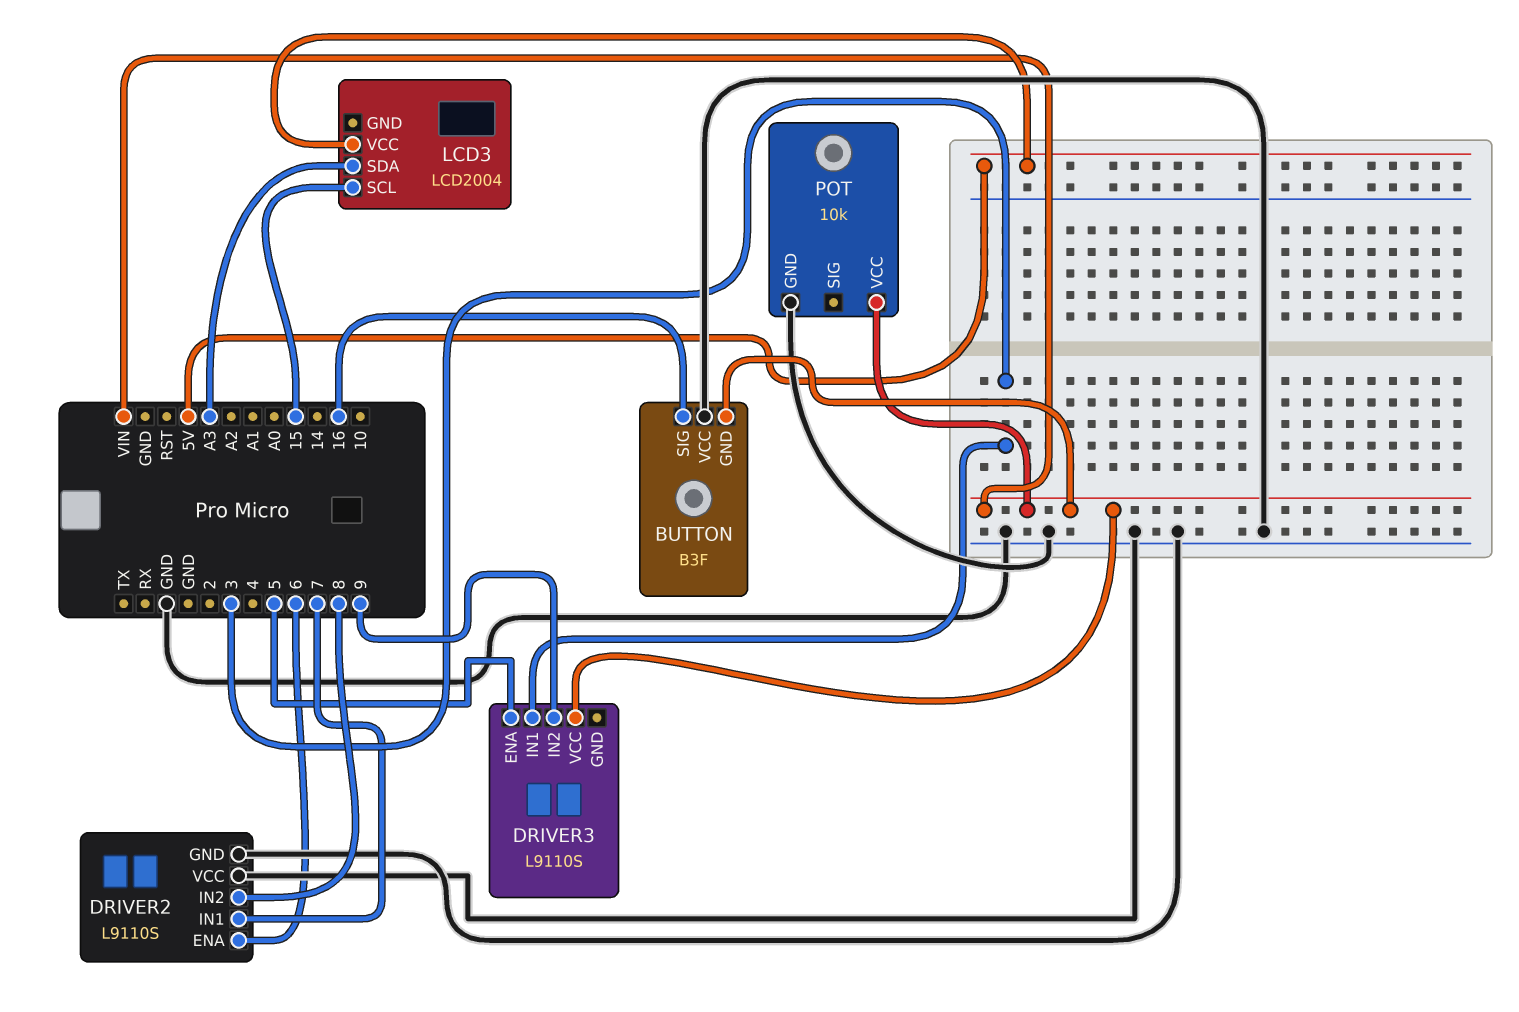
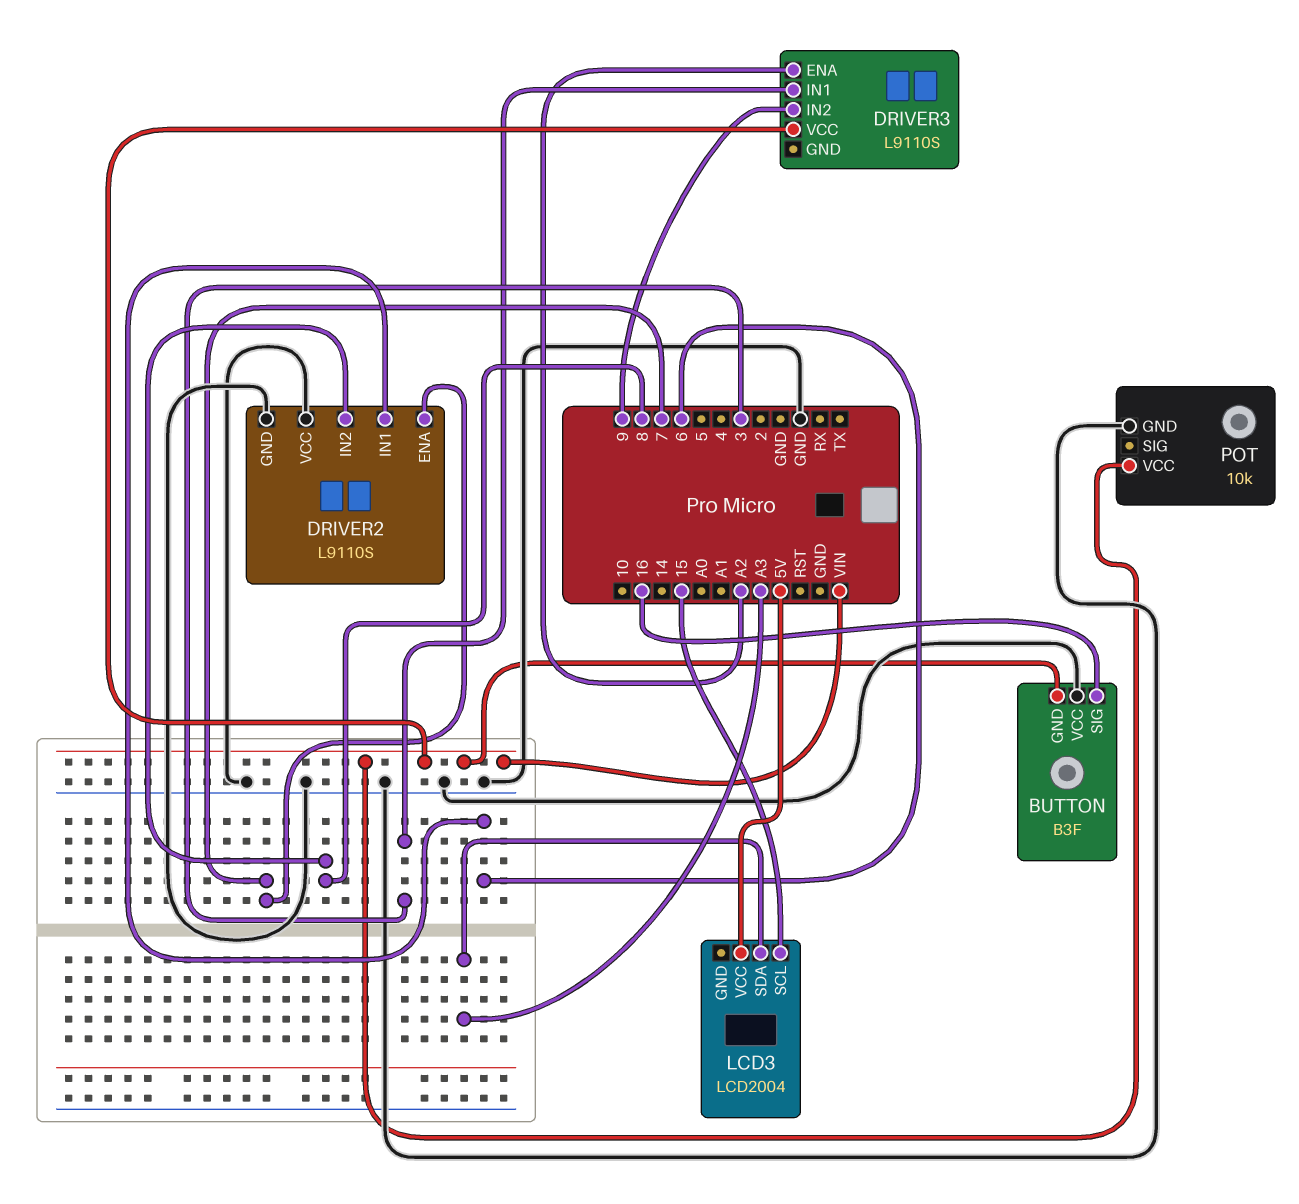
DRIVER2 pin ENA: 6 -> 7
DRIVER2 pin IN1: 7 -> 6
DRIVER3 pin ENA: 5 -> A2

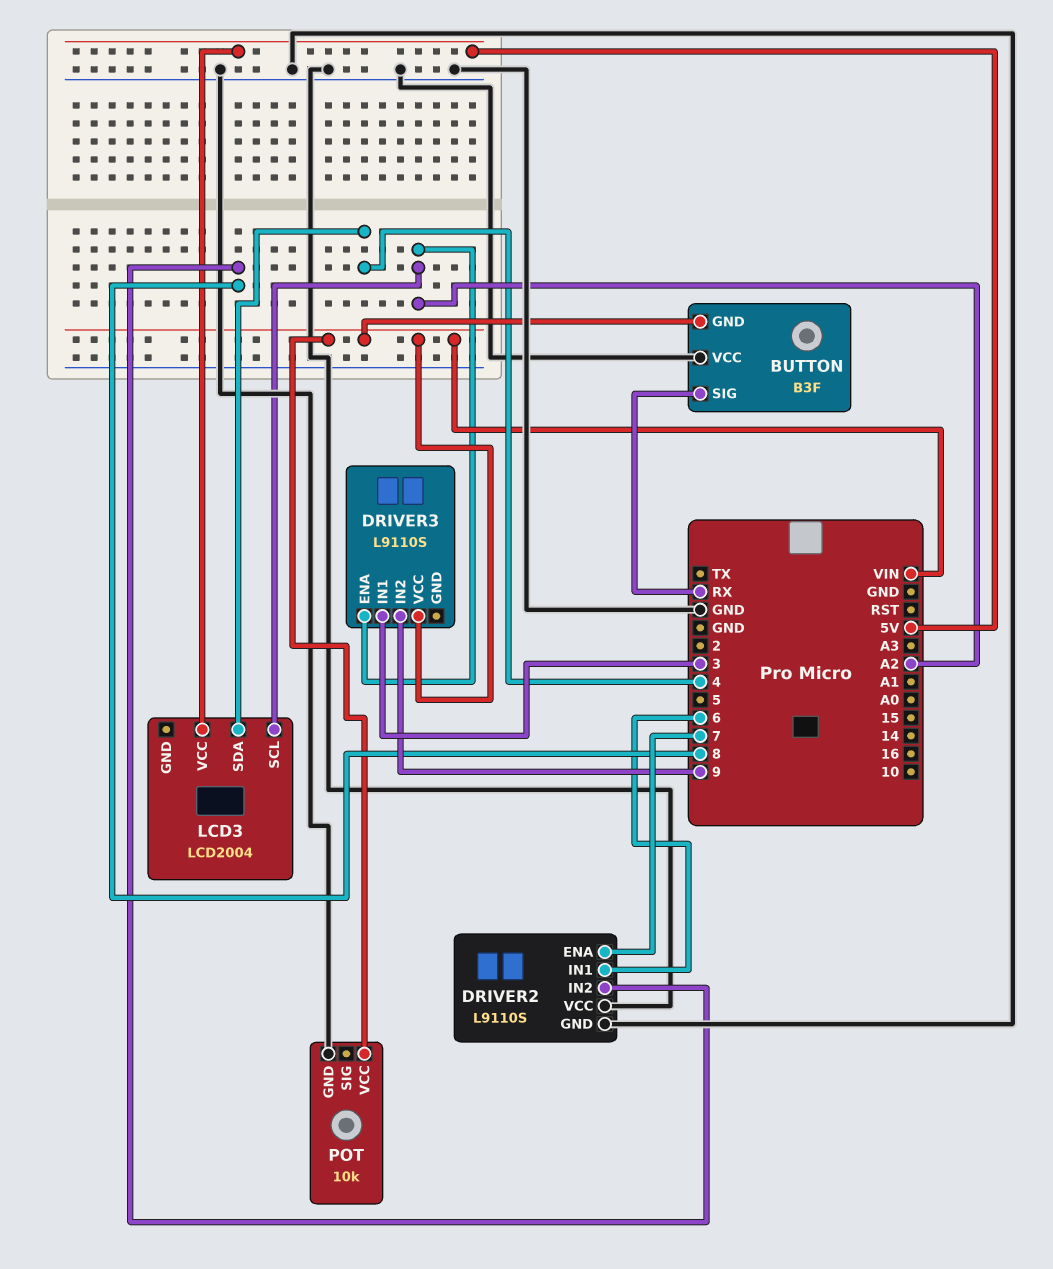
BUTTON pin SIG: 16 -> RX
LCD3 pin SCL: 15 -> A2
LCD3 pin SDA: A3 -> 4

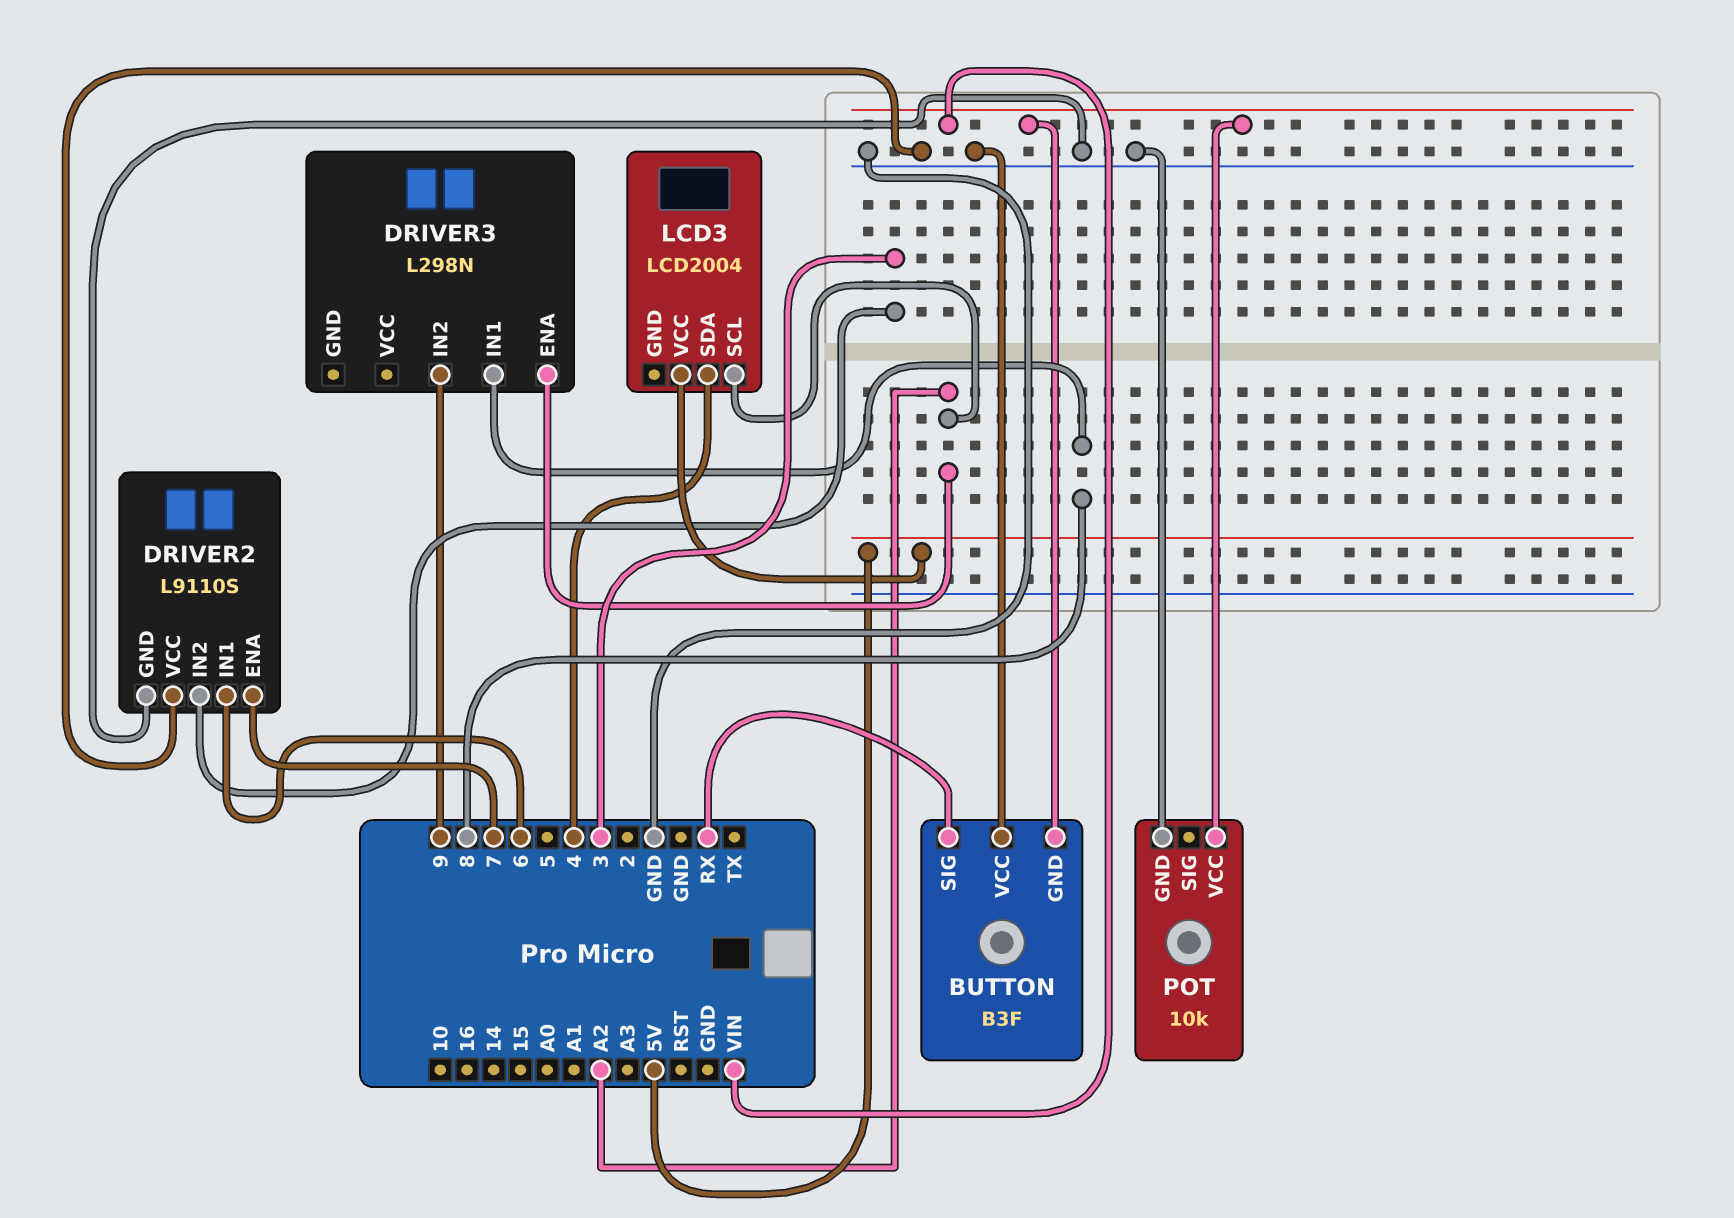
DRIVER2 pin IN2: 8 -> 3
DRIVER3: L9110S -> L298N
DRIVER3 pin IN1: 3 -> 8
DRIVER3 pin VCC: VIN -> none

